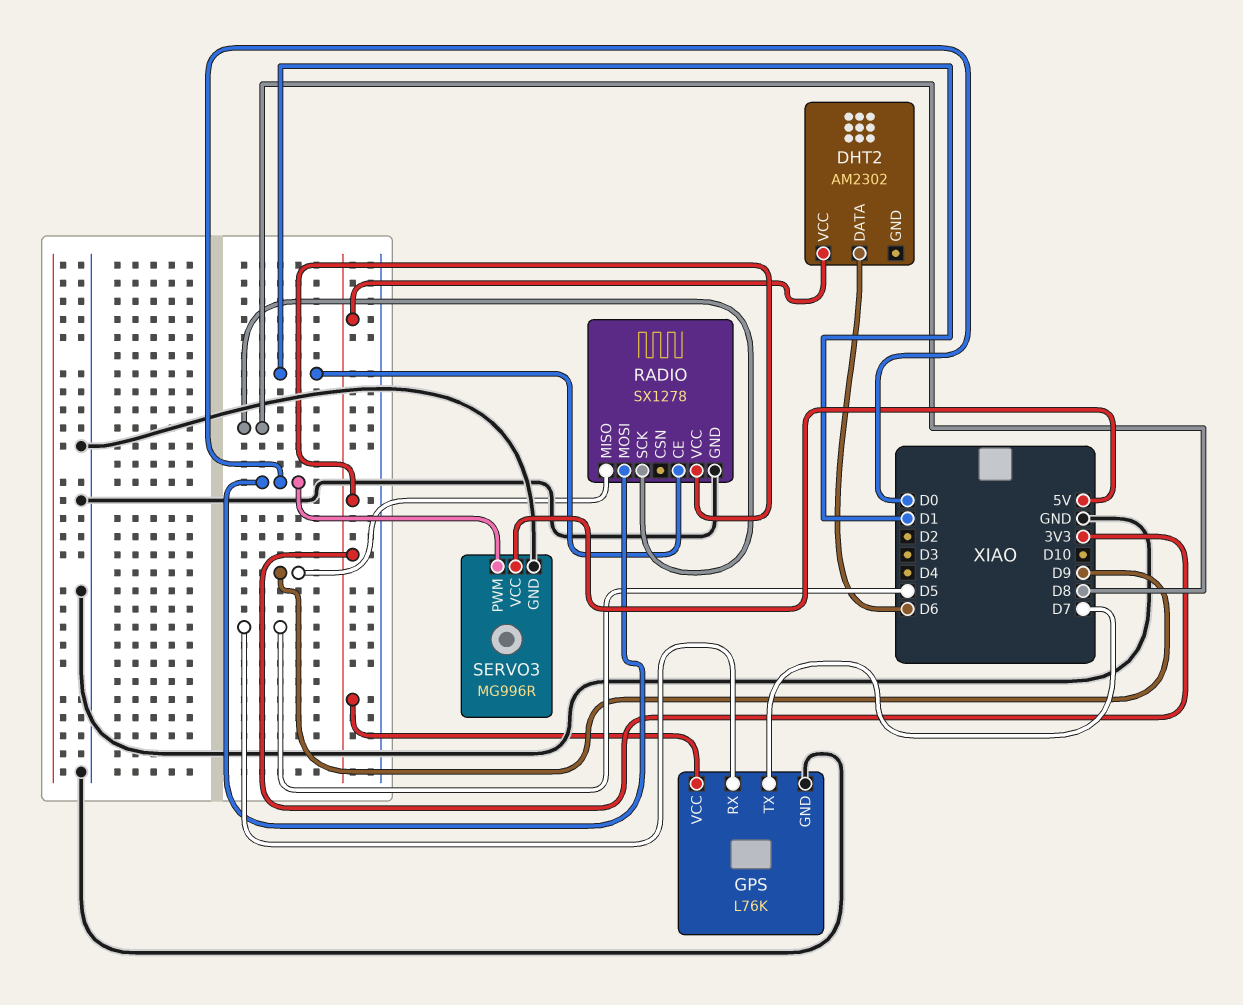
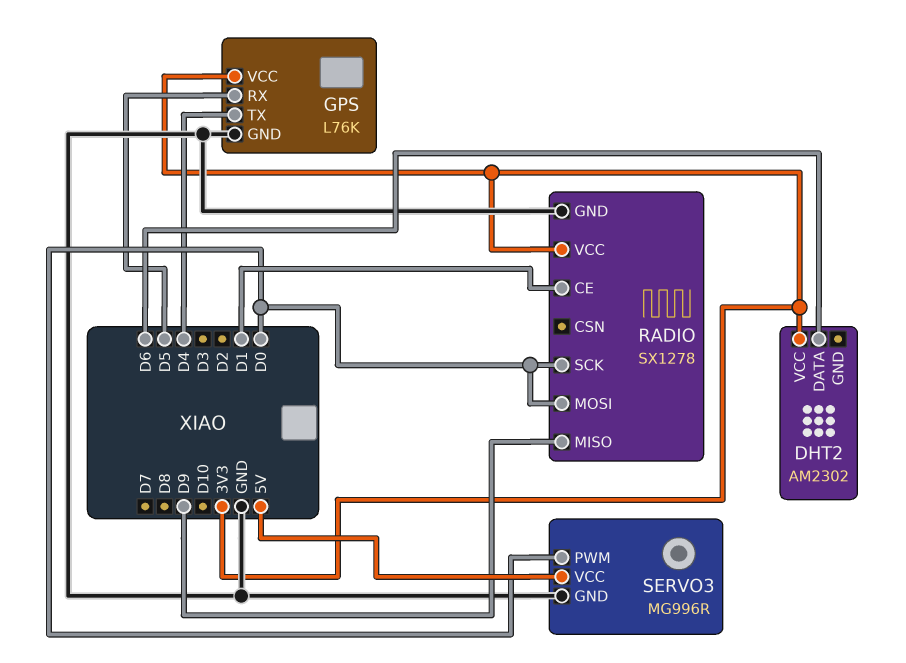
GPS pin TX: D7 -> D4
RADIO pin SCK: D8 -> D0

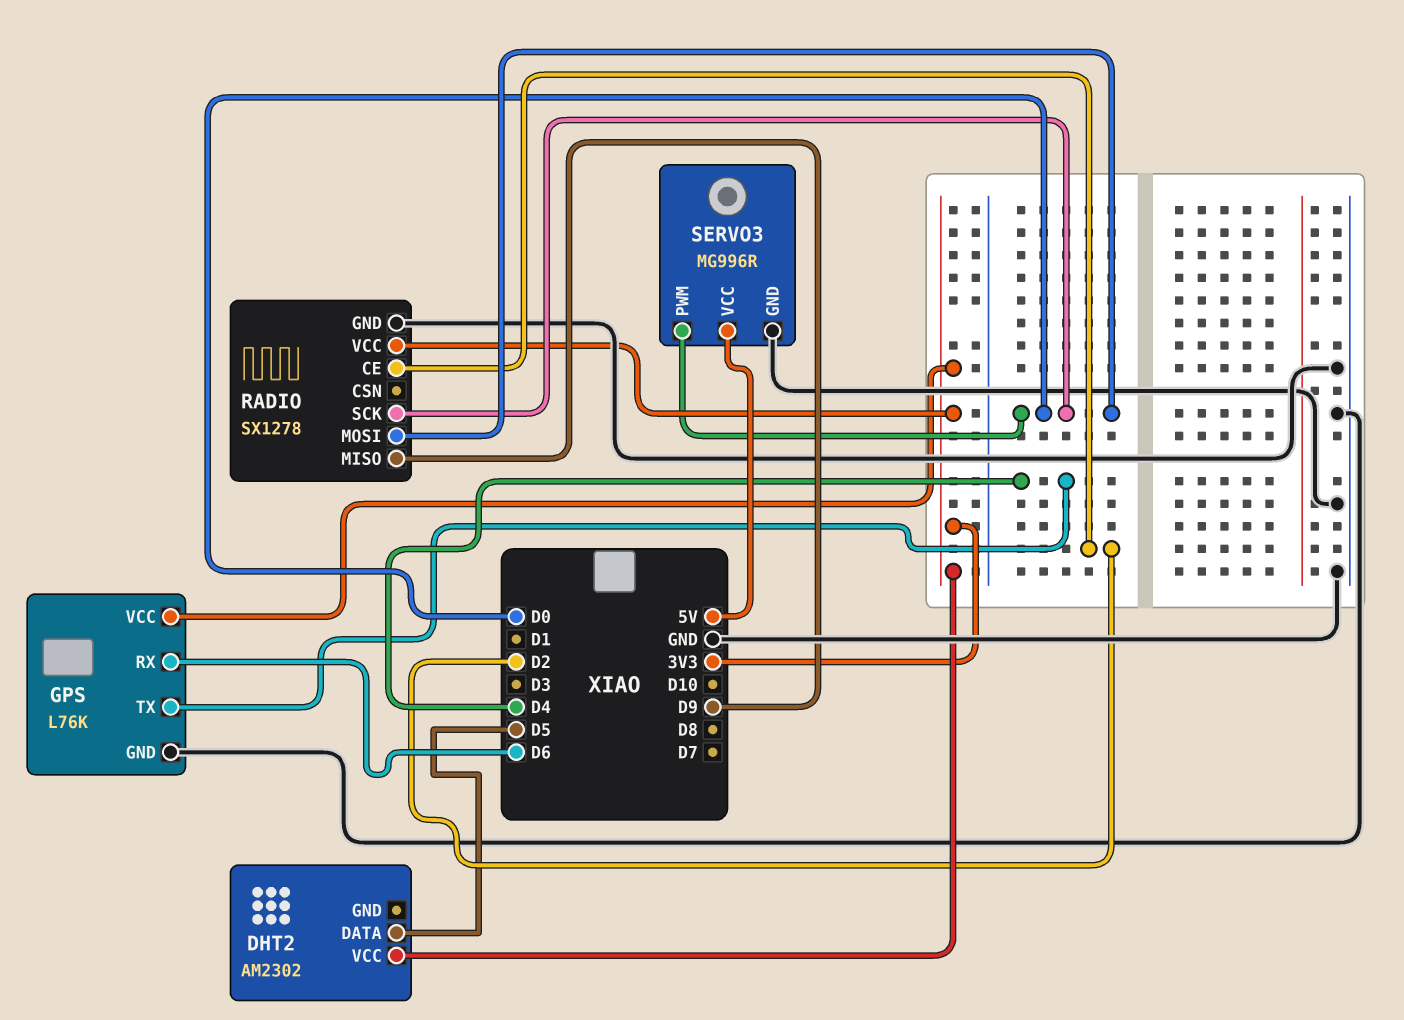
DHT2 pin DATA: D6 -> D5
GPS pin RX: D5 -> D6
RADIO pin CE: D1 -> D2

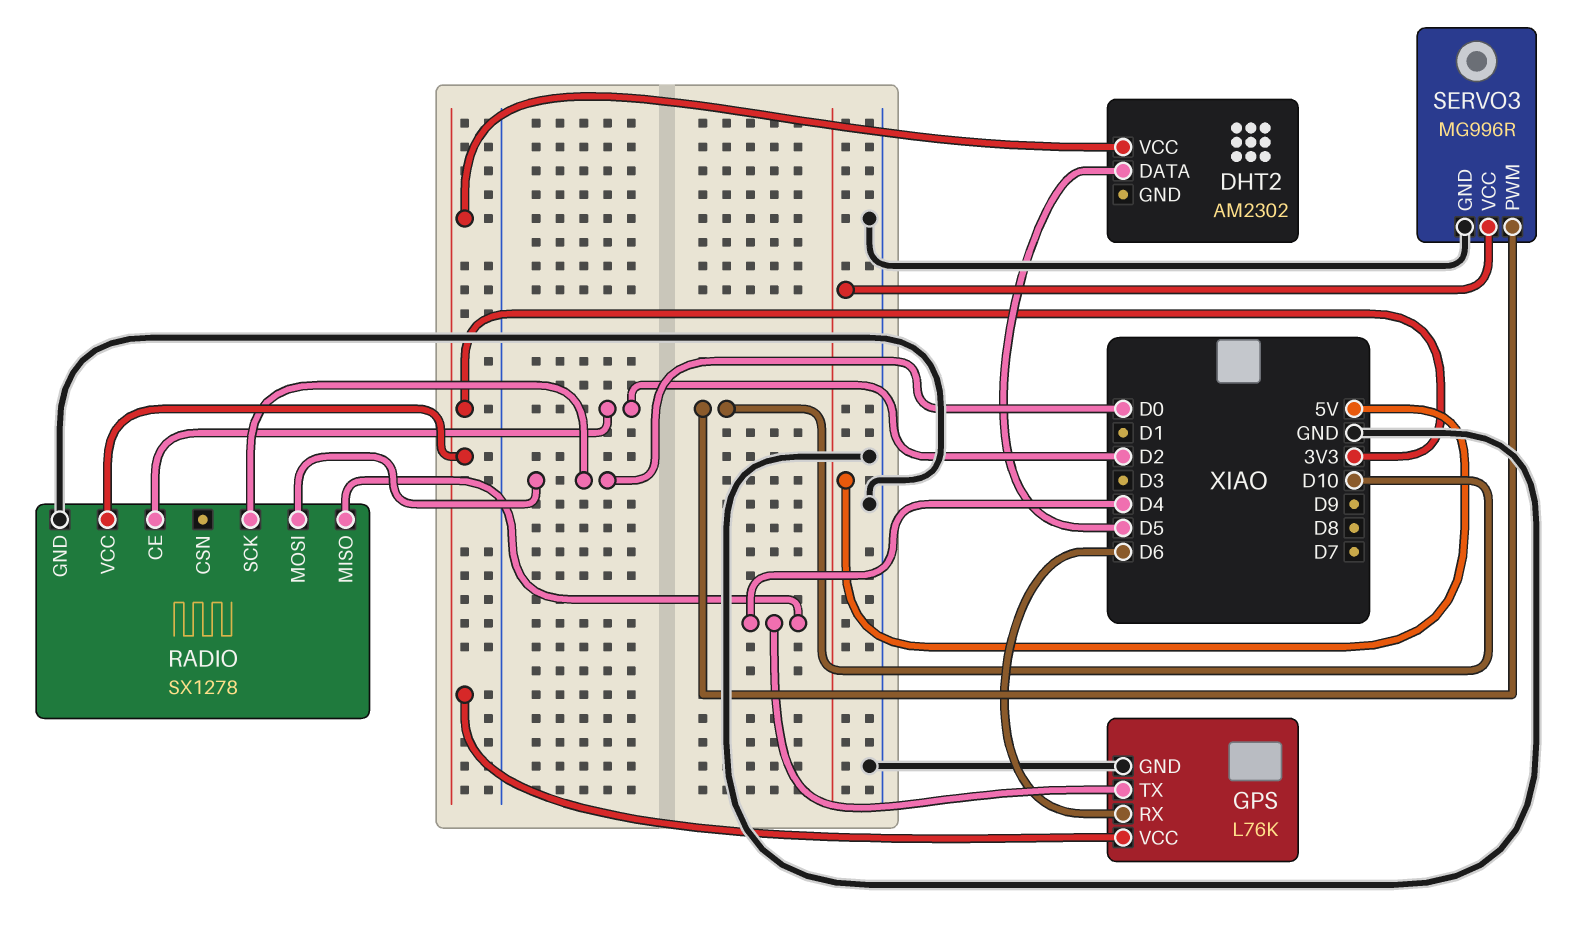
RADIO pin MISO: D9 -> D4
SERVO3 pin PWM: D0 -> D10

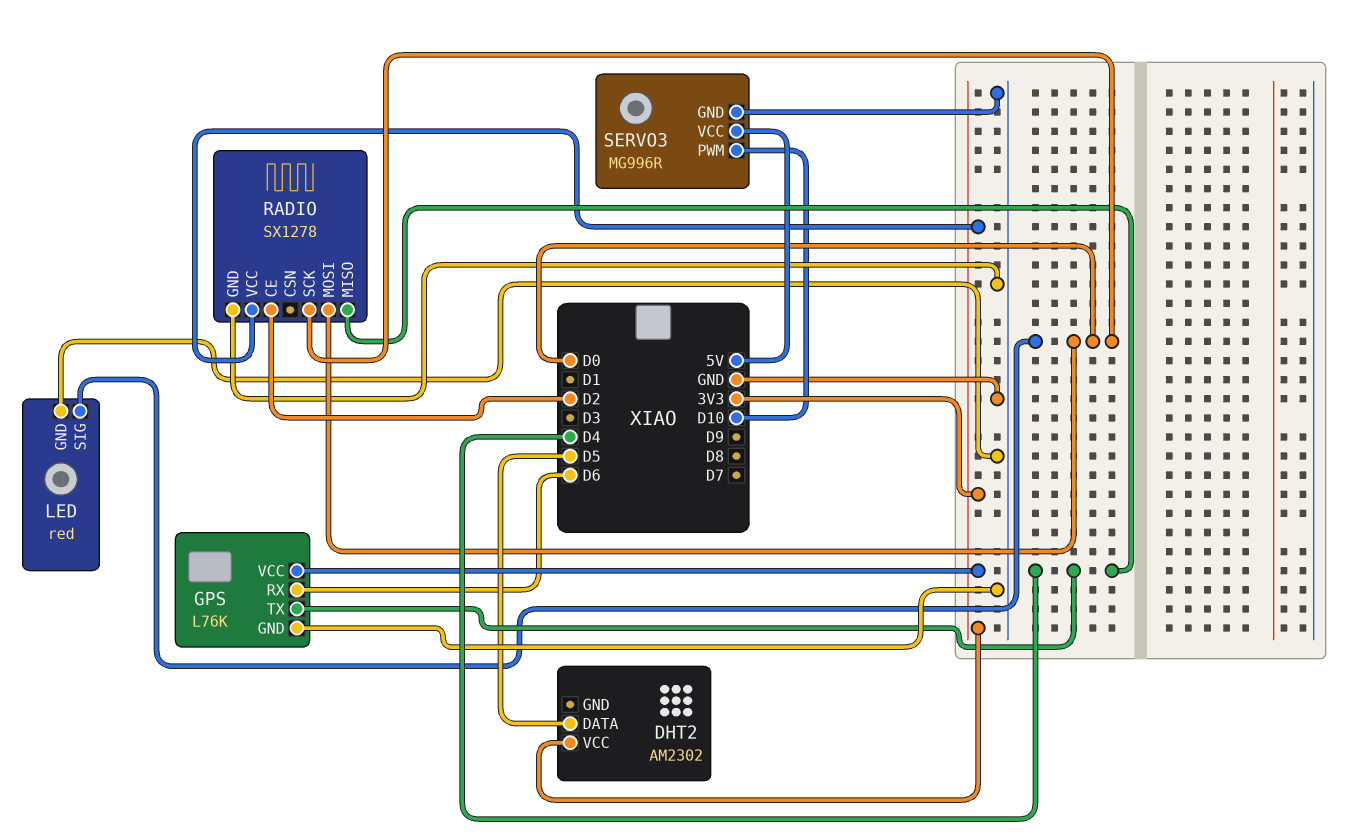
LED: none -> red
LED pin GND: none -> GND
LED pin SIG: none -> D0

